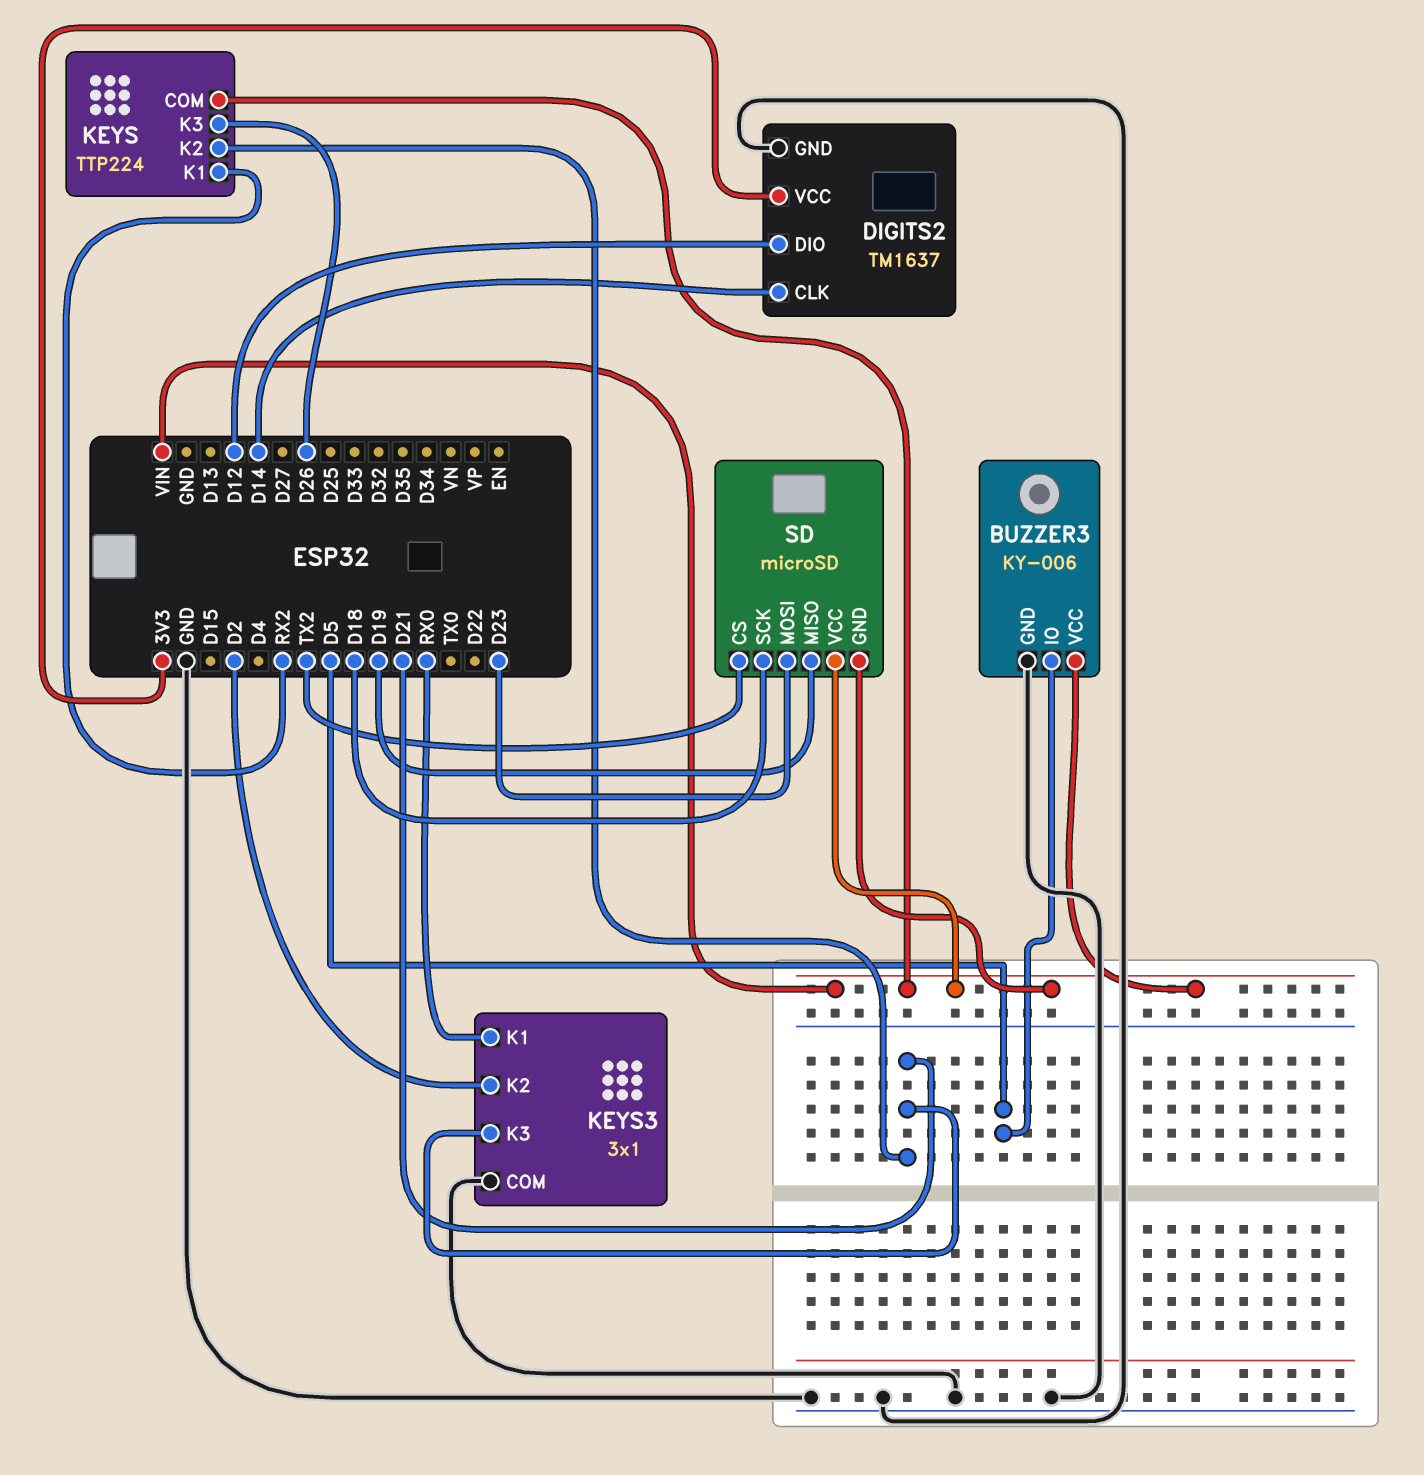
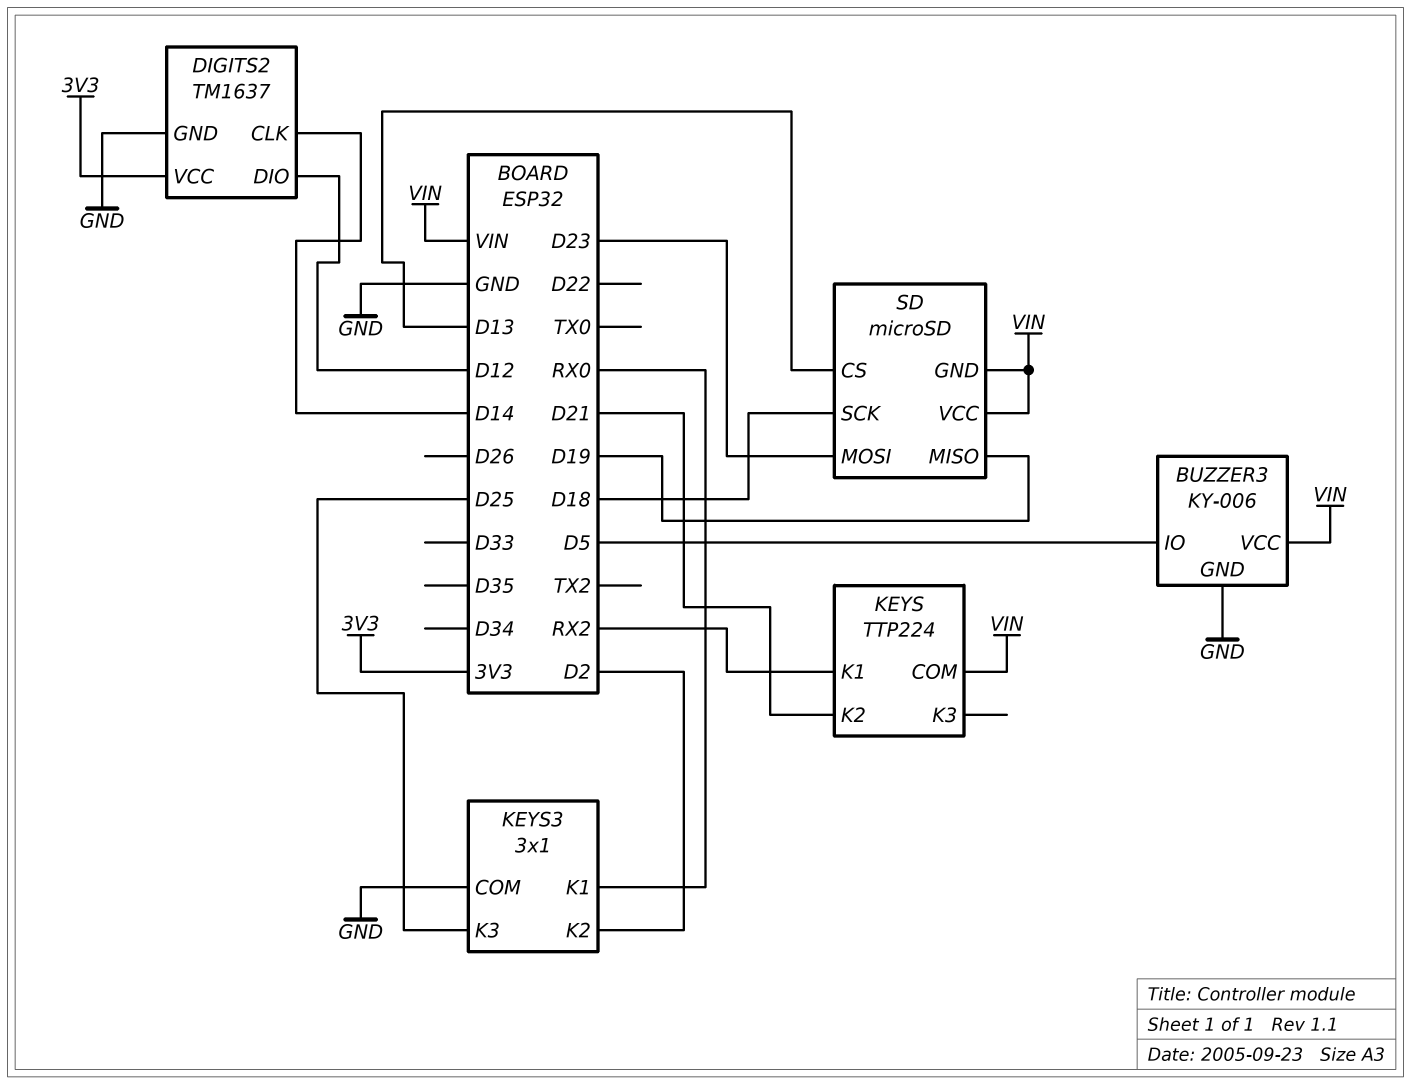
KEYS pin K3: D26 -> none
KEYS3 pin K3: D21 -> D25
SD pin CS: TX2 -> D13

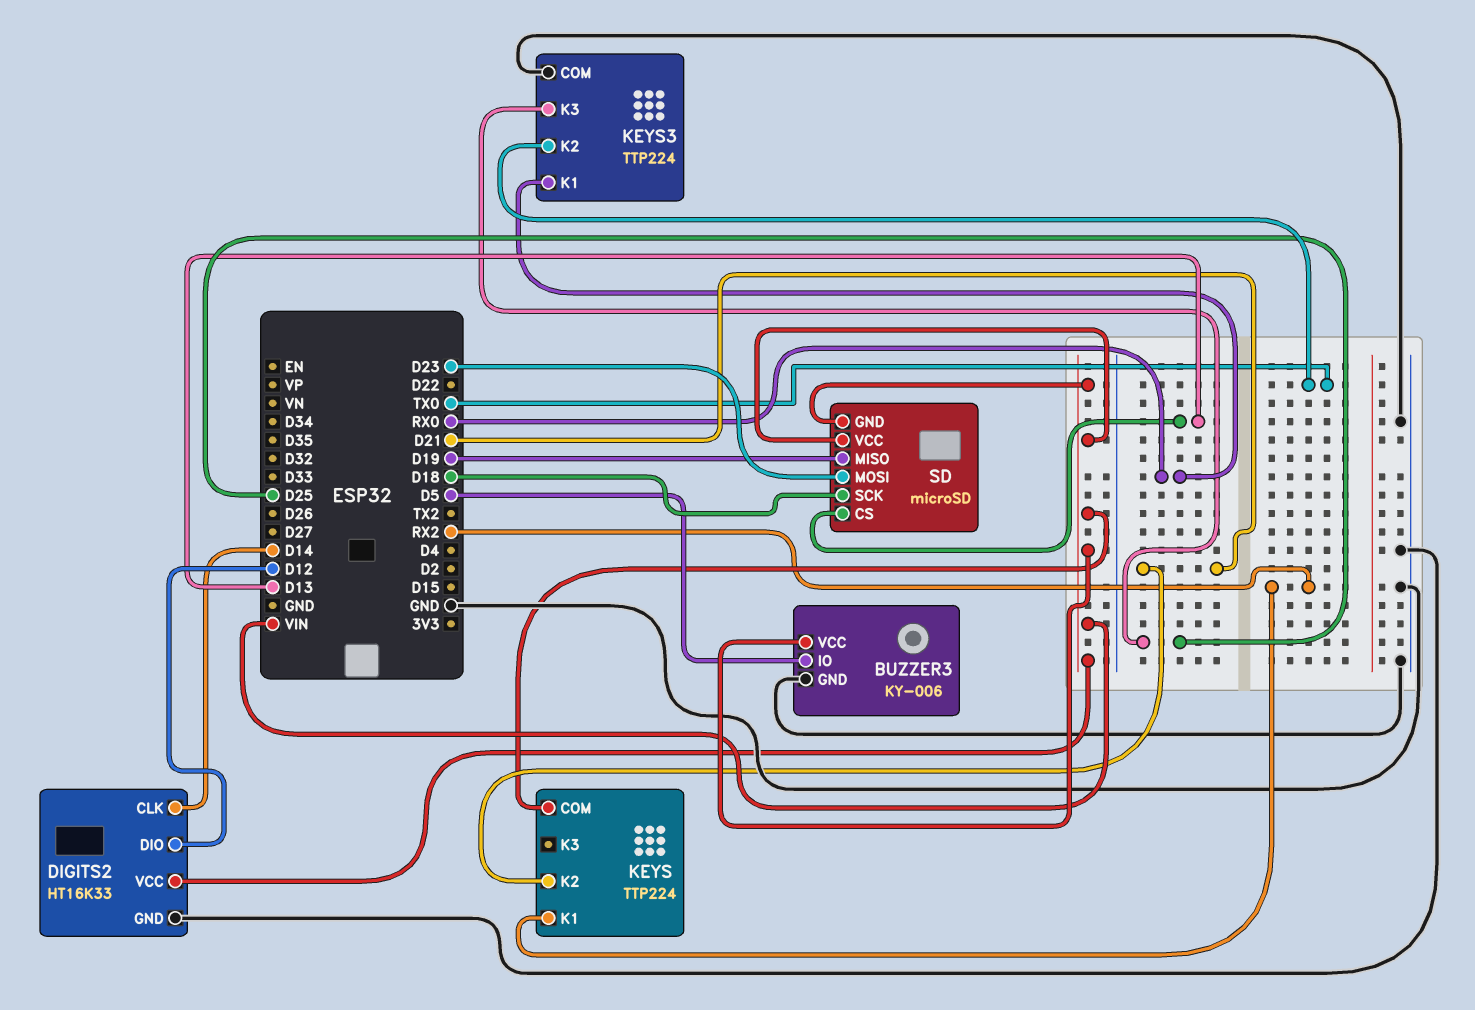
DIGITS2: TM1637 -> HT16K33
DIGITS2 pin VCC: 3V3 -> VIN
KEYS3: 3x1 -> TTP224
KEYS3 pin K2: D2 -> TX0

